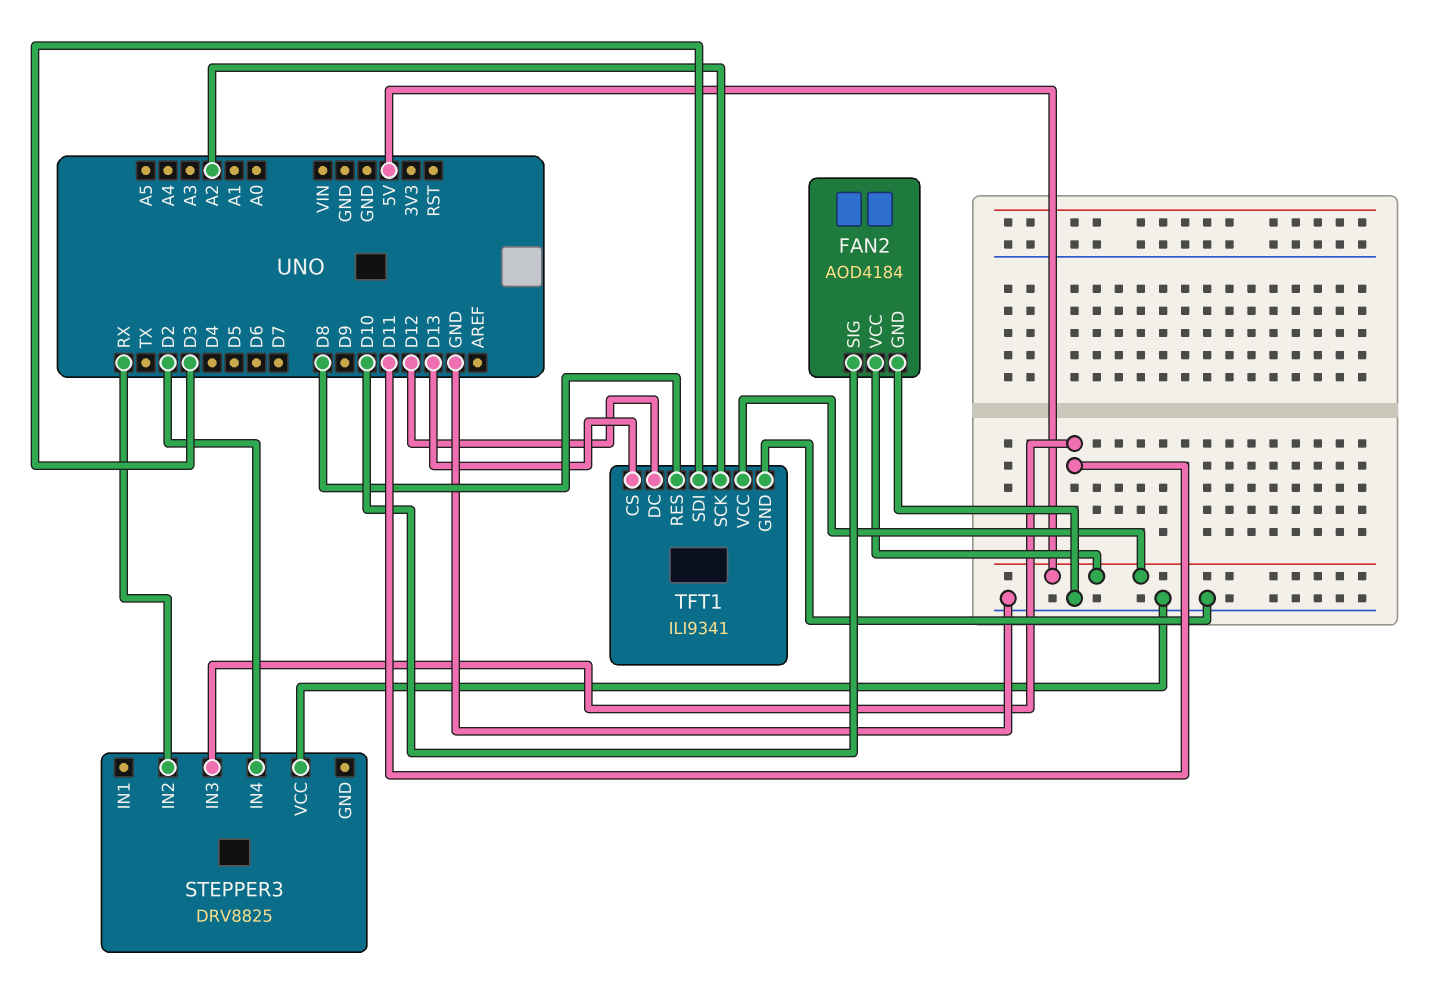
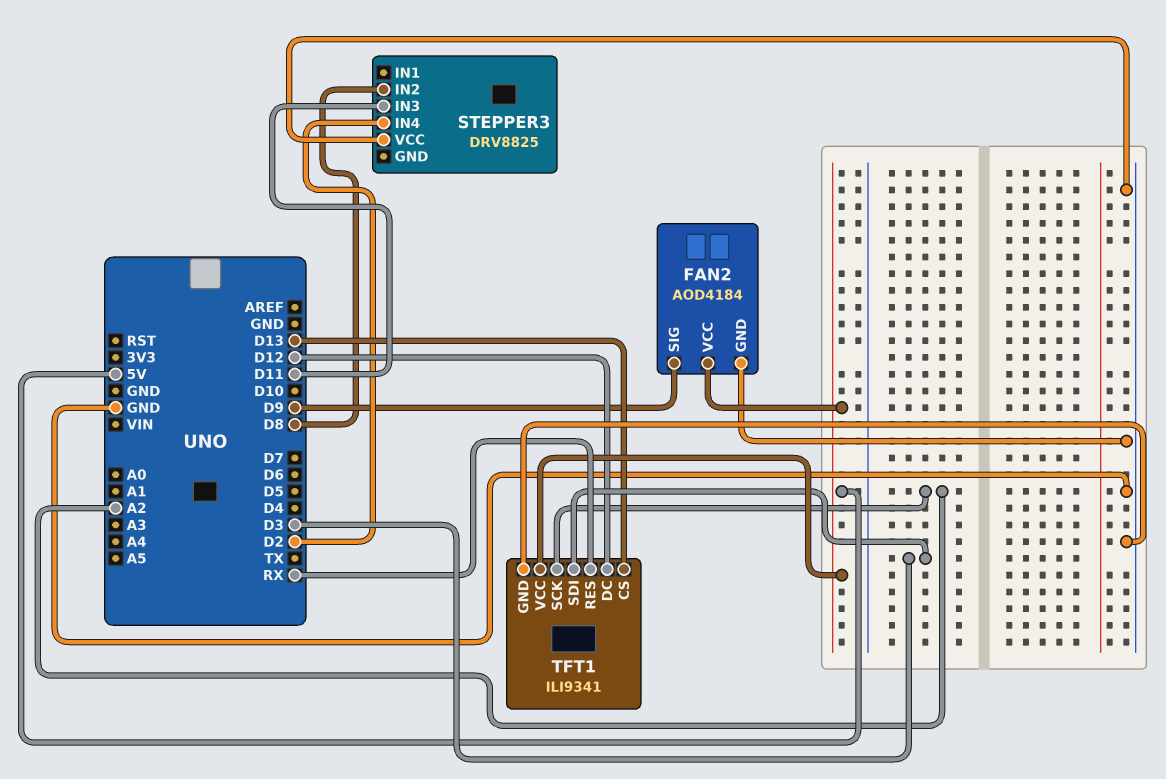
FAN2 pin SIG: D10 -> D9
STEPPER3 pin IN2: RX -> D8
TFT1 pin RES: D8 -> RX

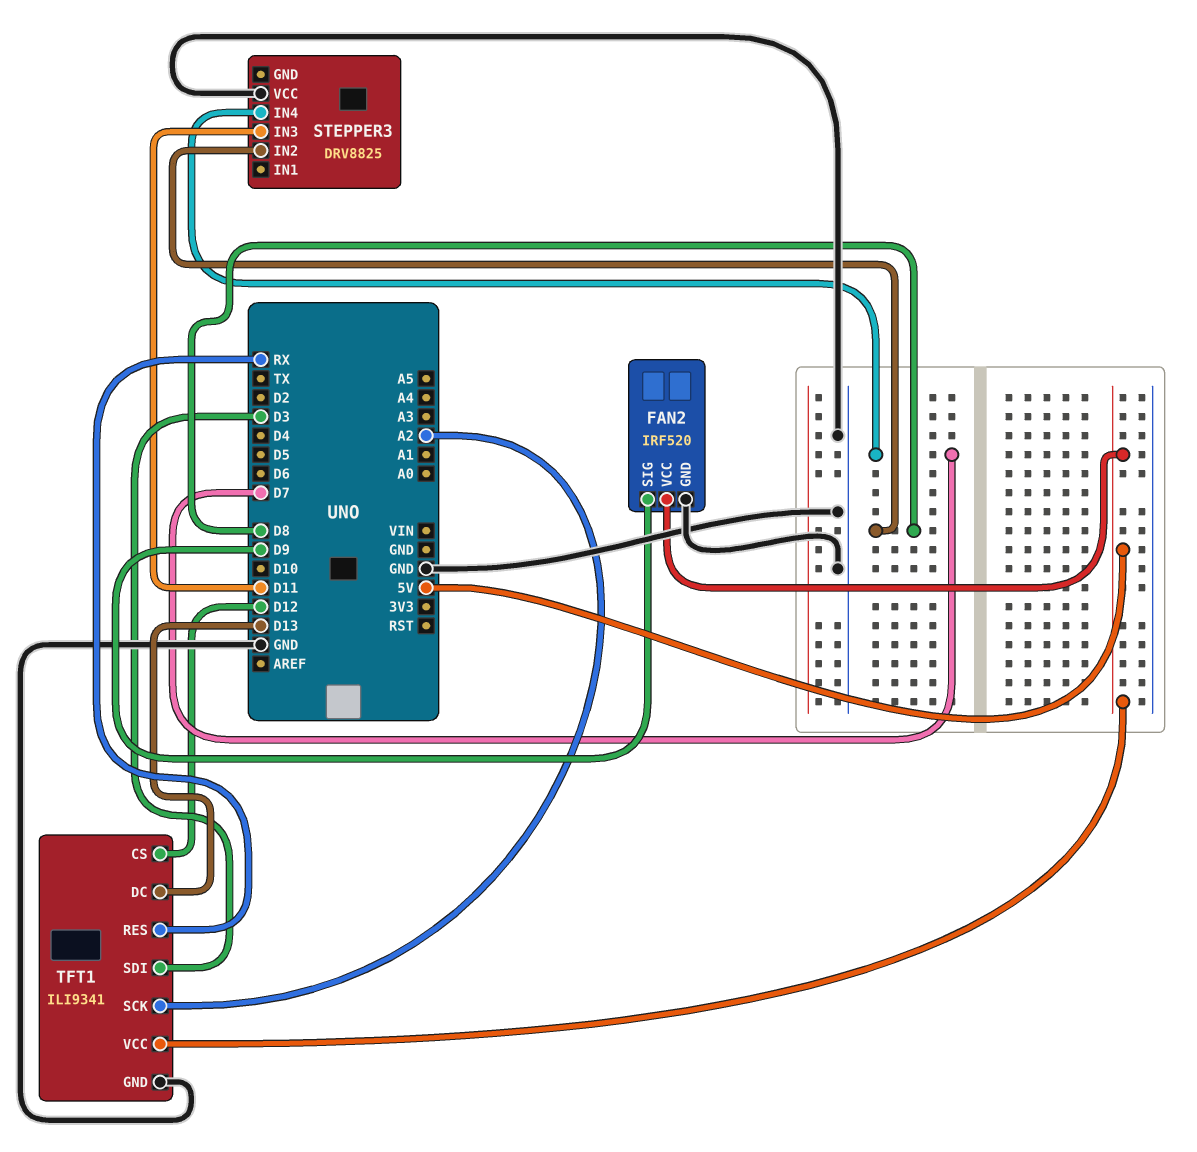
FAN2: AOD4184 -> IRF520
STEPPER3 pin IN4: D2 -> D7
TFT1 pin CS: D13 -> D12
TFT1 pin DC: D12 -> D13

